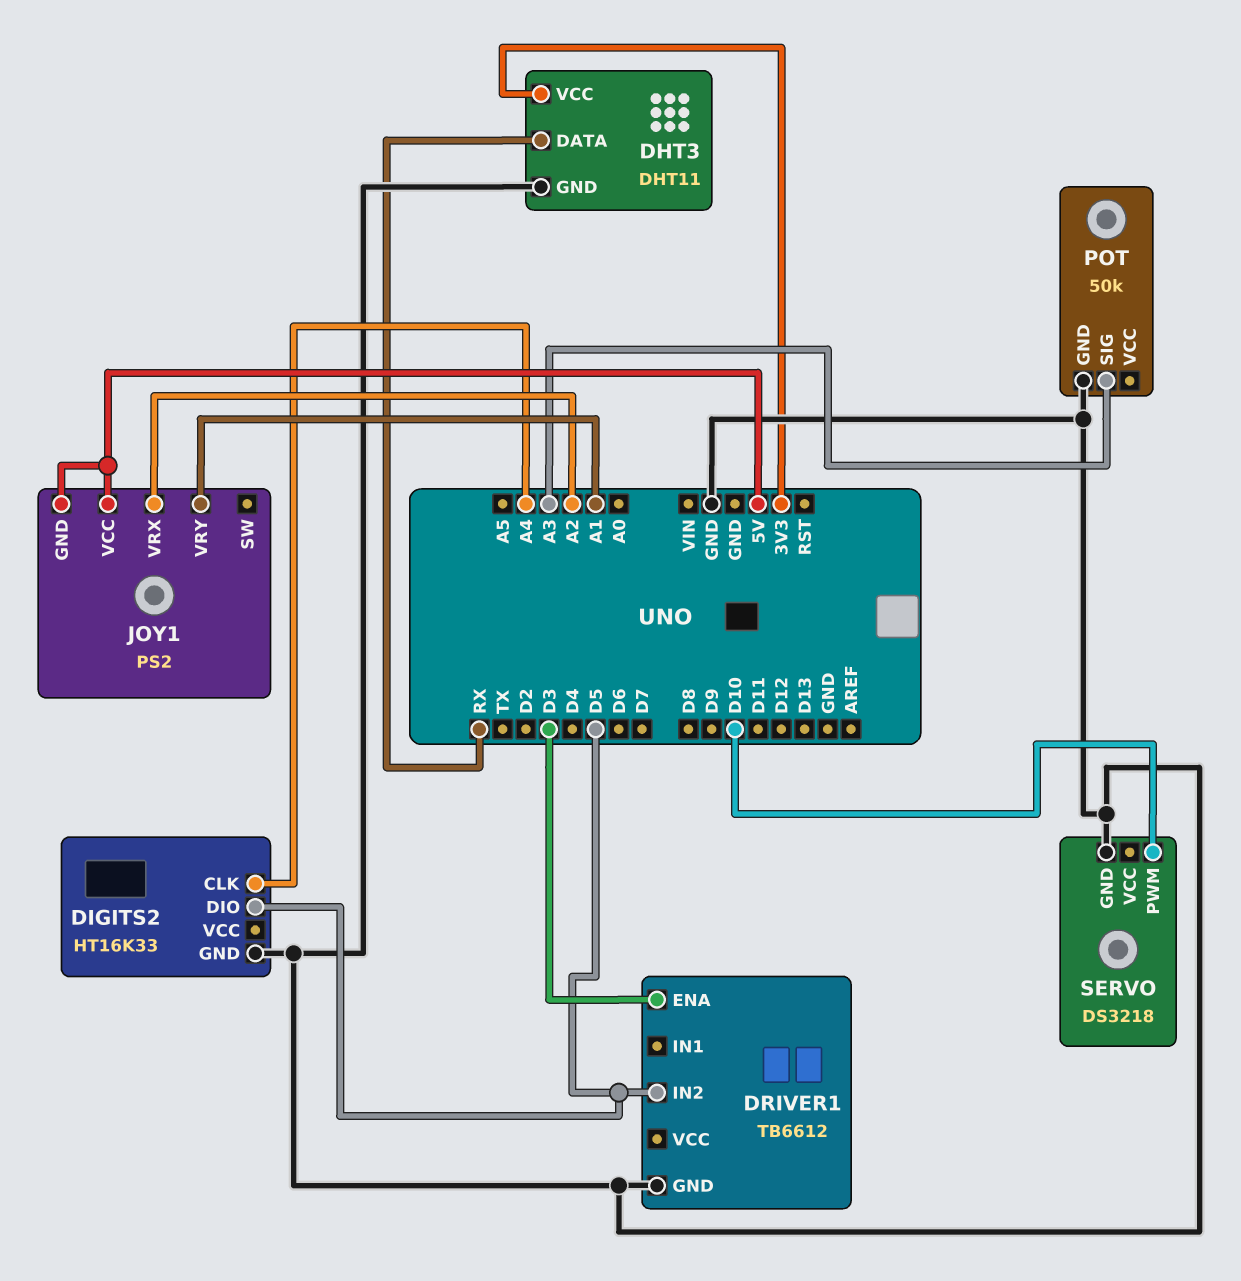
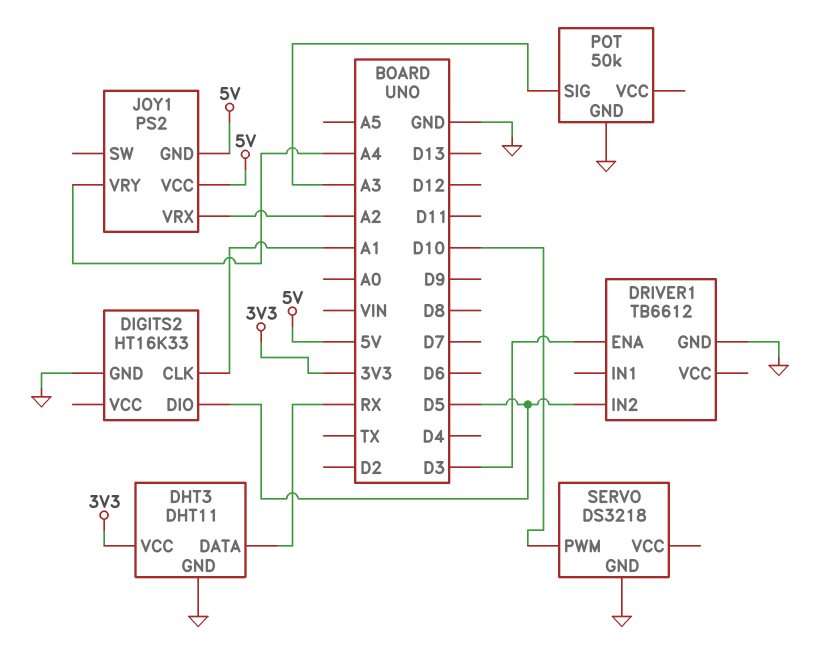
DIGITS2 pin CLK: A4 -> A1
JOY1 pin VRY: A1 -> A4

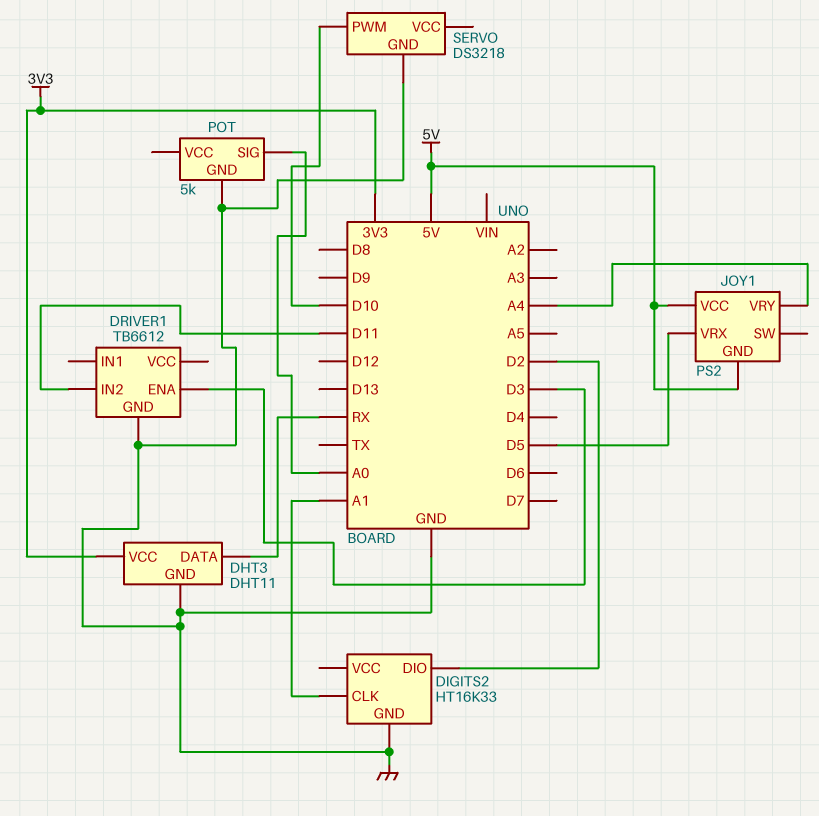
DIGITS2 pin DIO: D5 -> D2
DRIVER1 pin IN2: D5 -> D11
JOY1 pin VRX: A2 -> D5
POT: 50k -> 5k
POT pin SIG: A3 -> A0

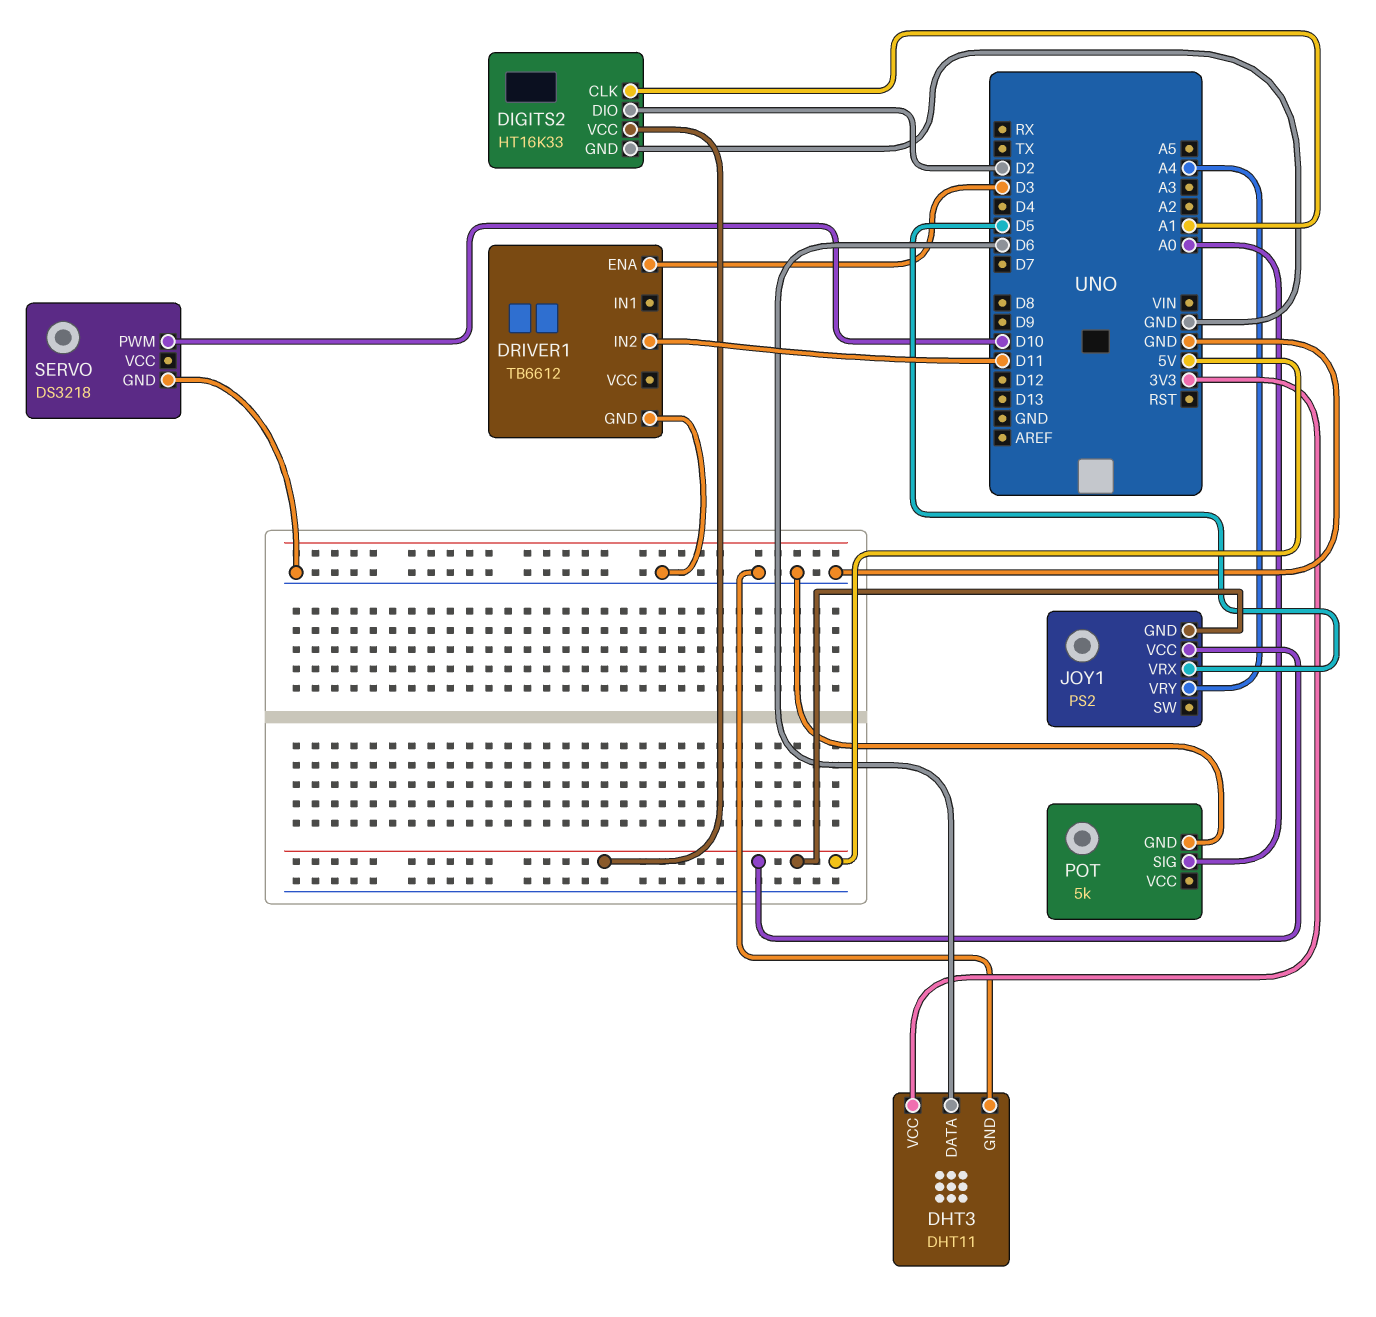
DHT3 pin DATA: RX -> D6
DIGITS2 pin VCC: none -> 5V

